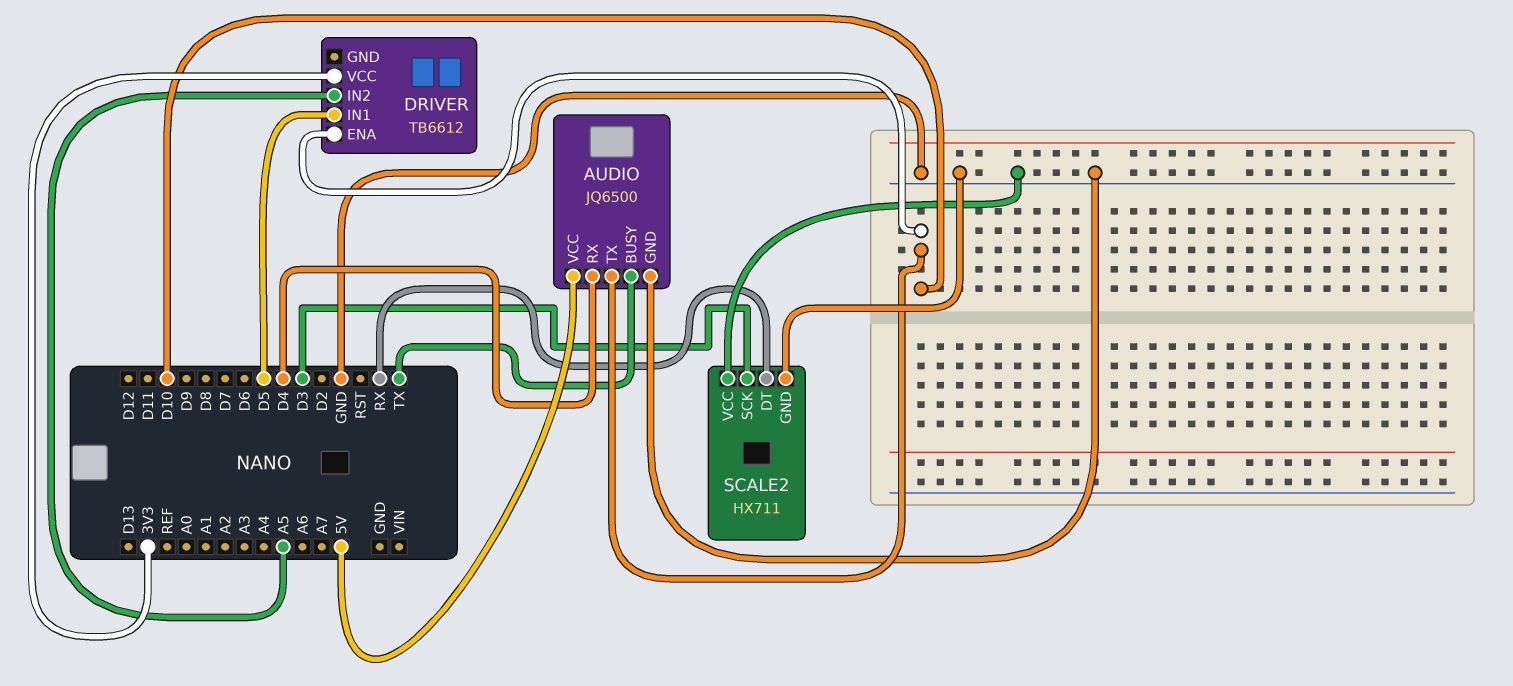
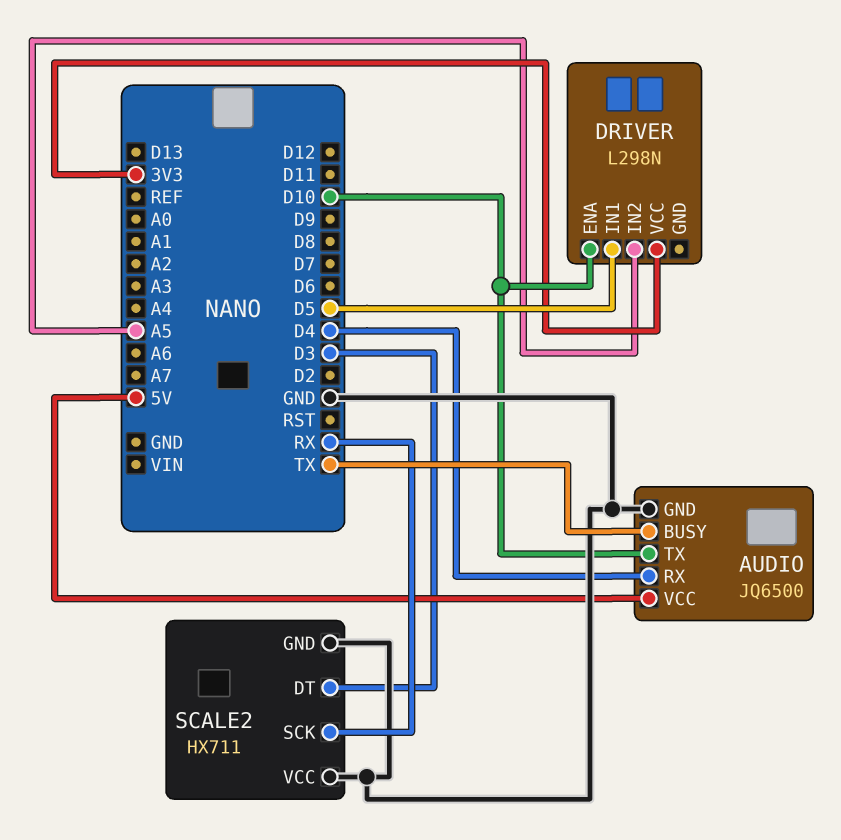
DRIVER: TB6612 -> L298N
SCALE2 pin DT: RX -> D3
SCALE2 pin SCK: D3 -> RX

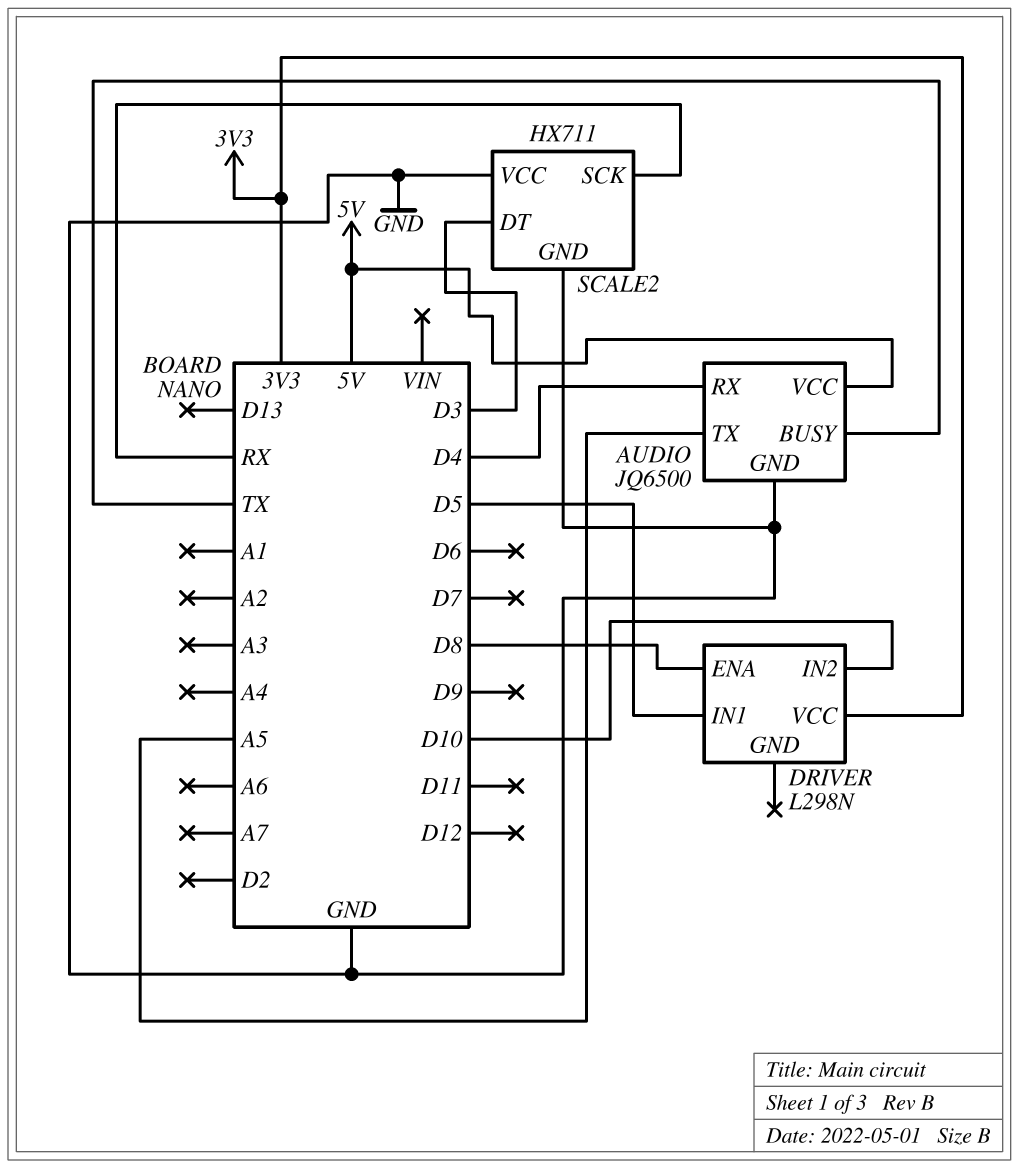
AUDIO pin TX: D10 -> A5
DRIVER pin ENA: D10 -> D8
DRIVER pin IN2: A5 -> D10

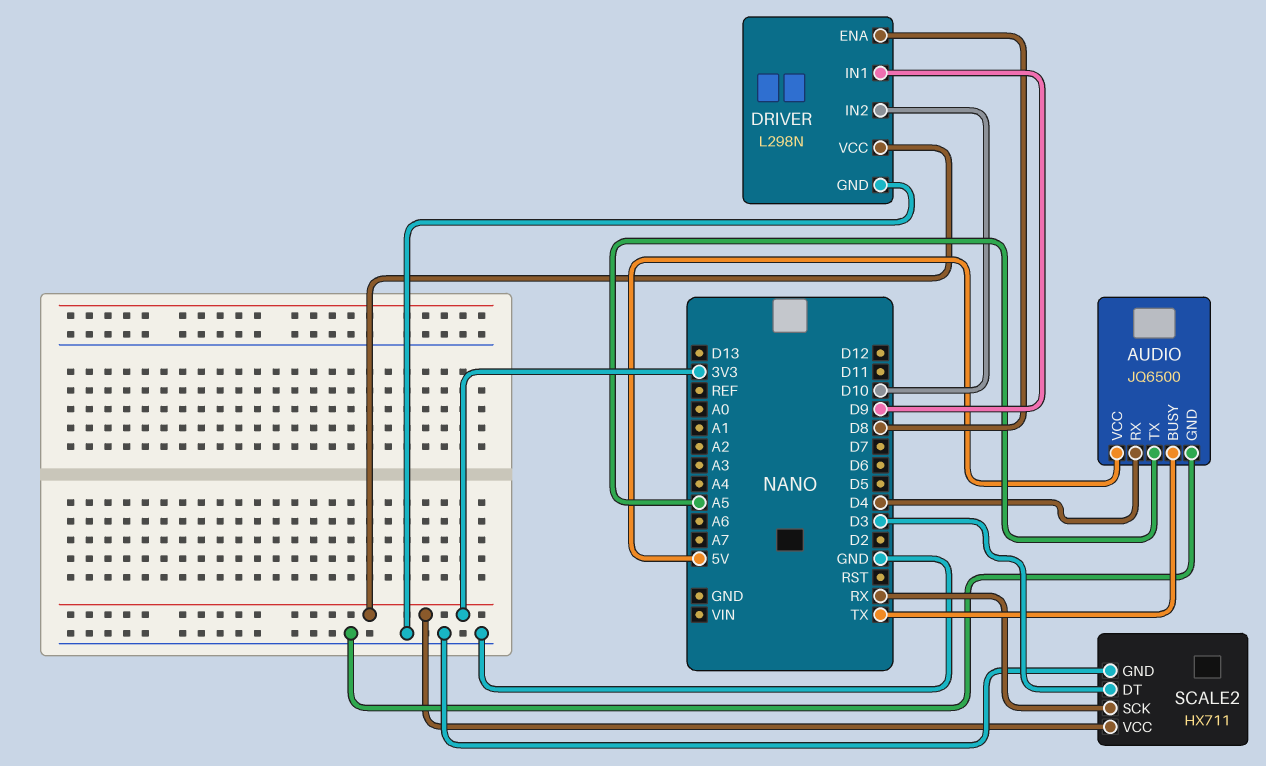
DRIVER pin GND: none -> GND
DRIVER pin IN1: D5 -> D9
SCALE2 pin VCC: GND -> 3V3

